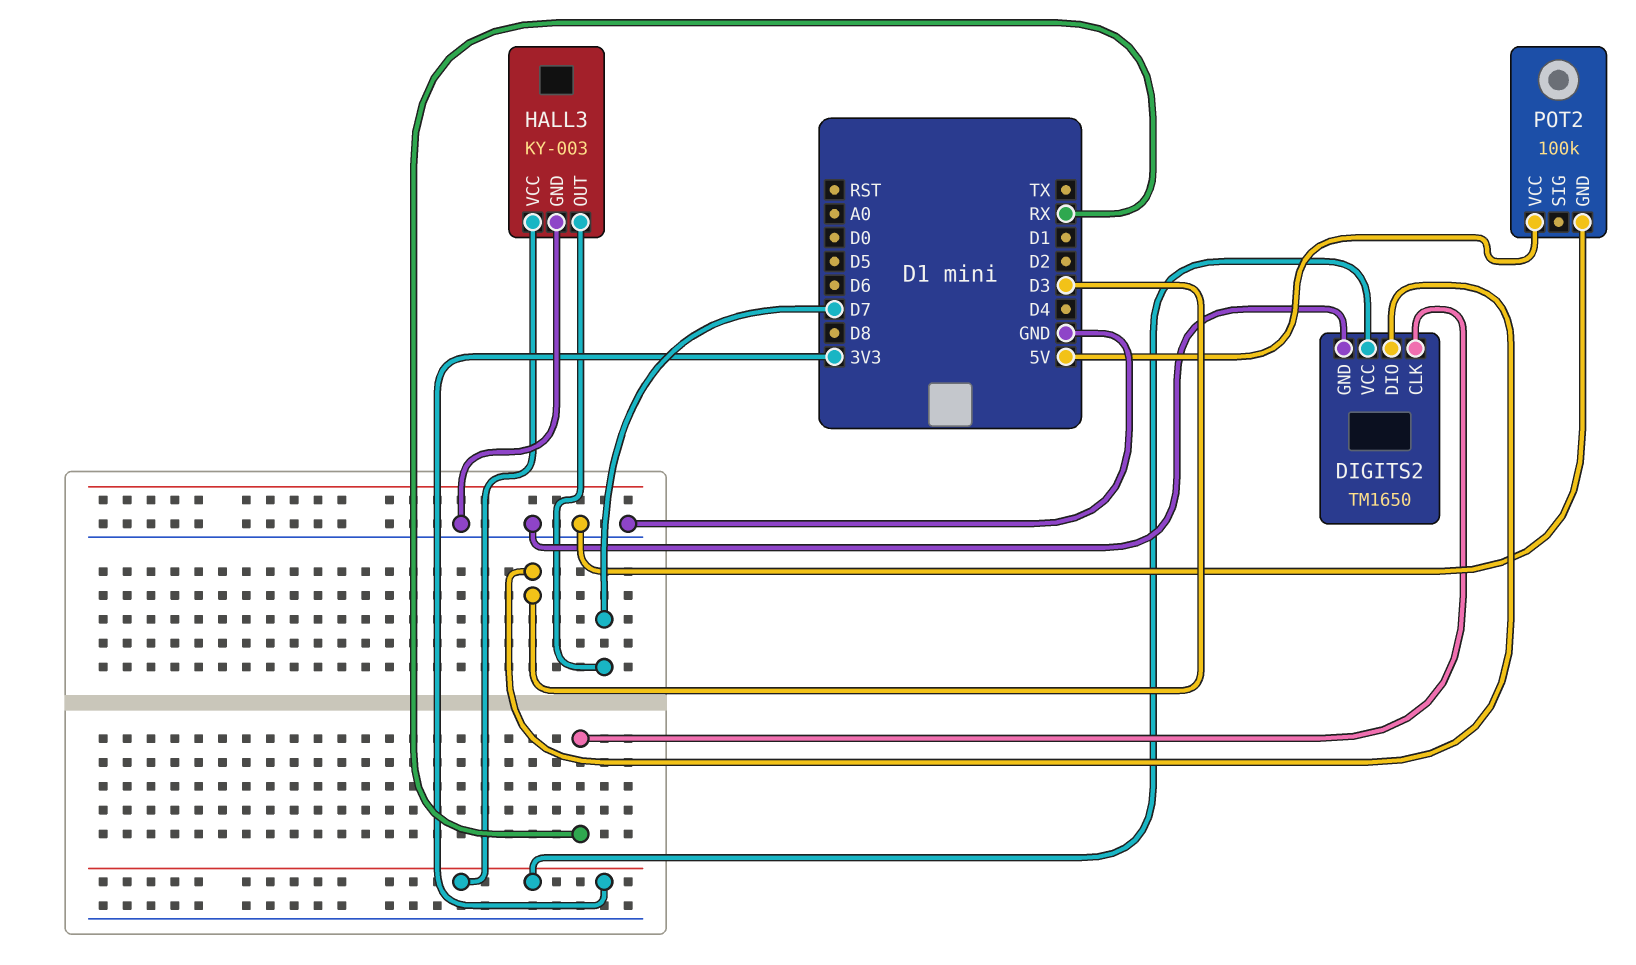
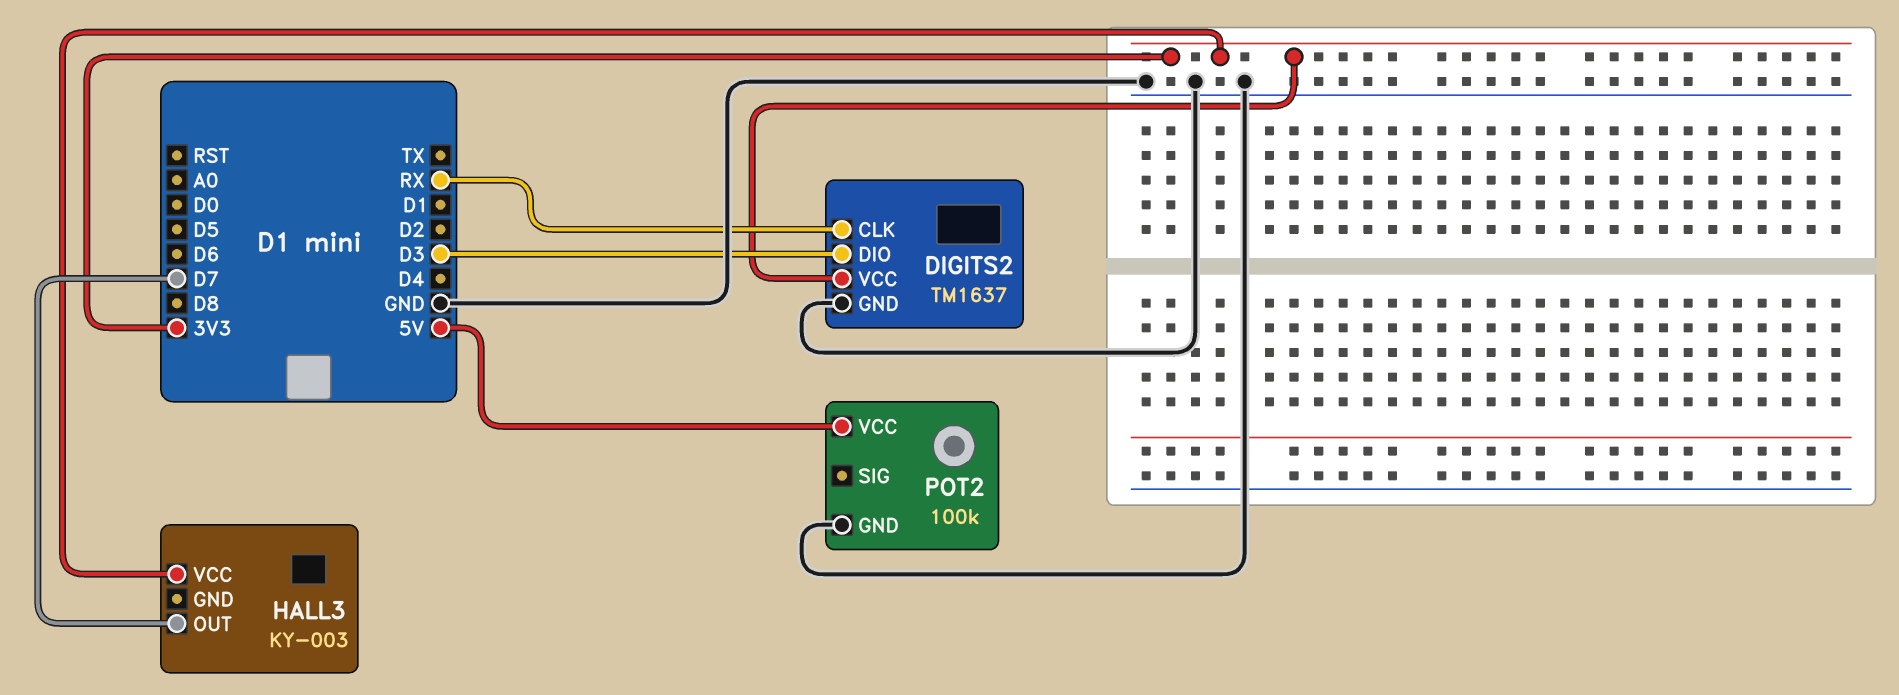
DIGITS2: TM1650 -> TM1637
HALL3 pin GND: GND -> none

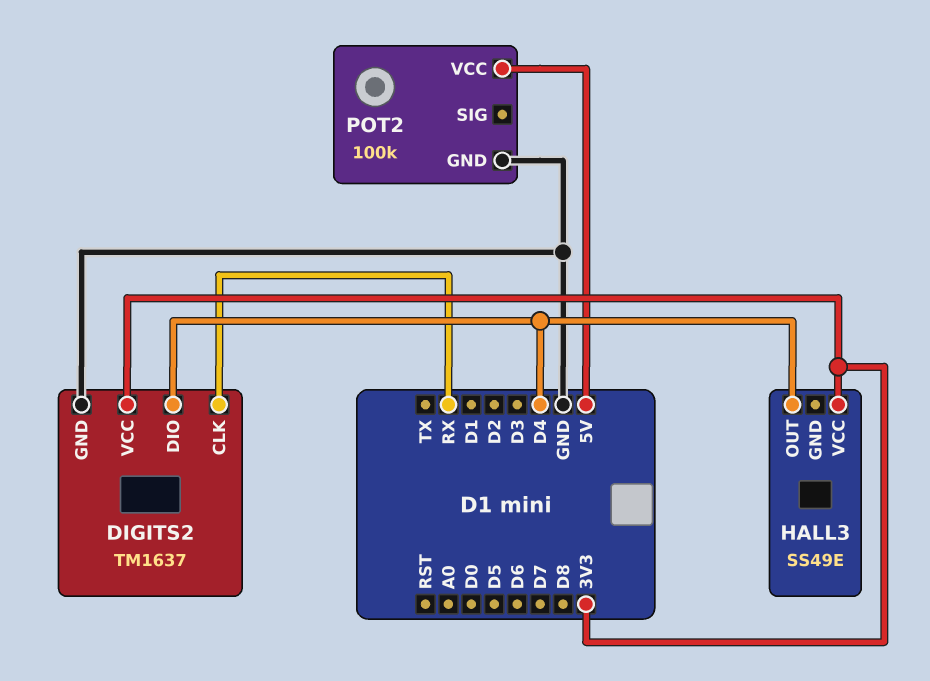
DIGITS2 pin DIO: D3 -> D4
HALL3: KY-003 -> SS49E
HALL3 pin OUT: D7 -> D4

